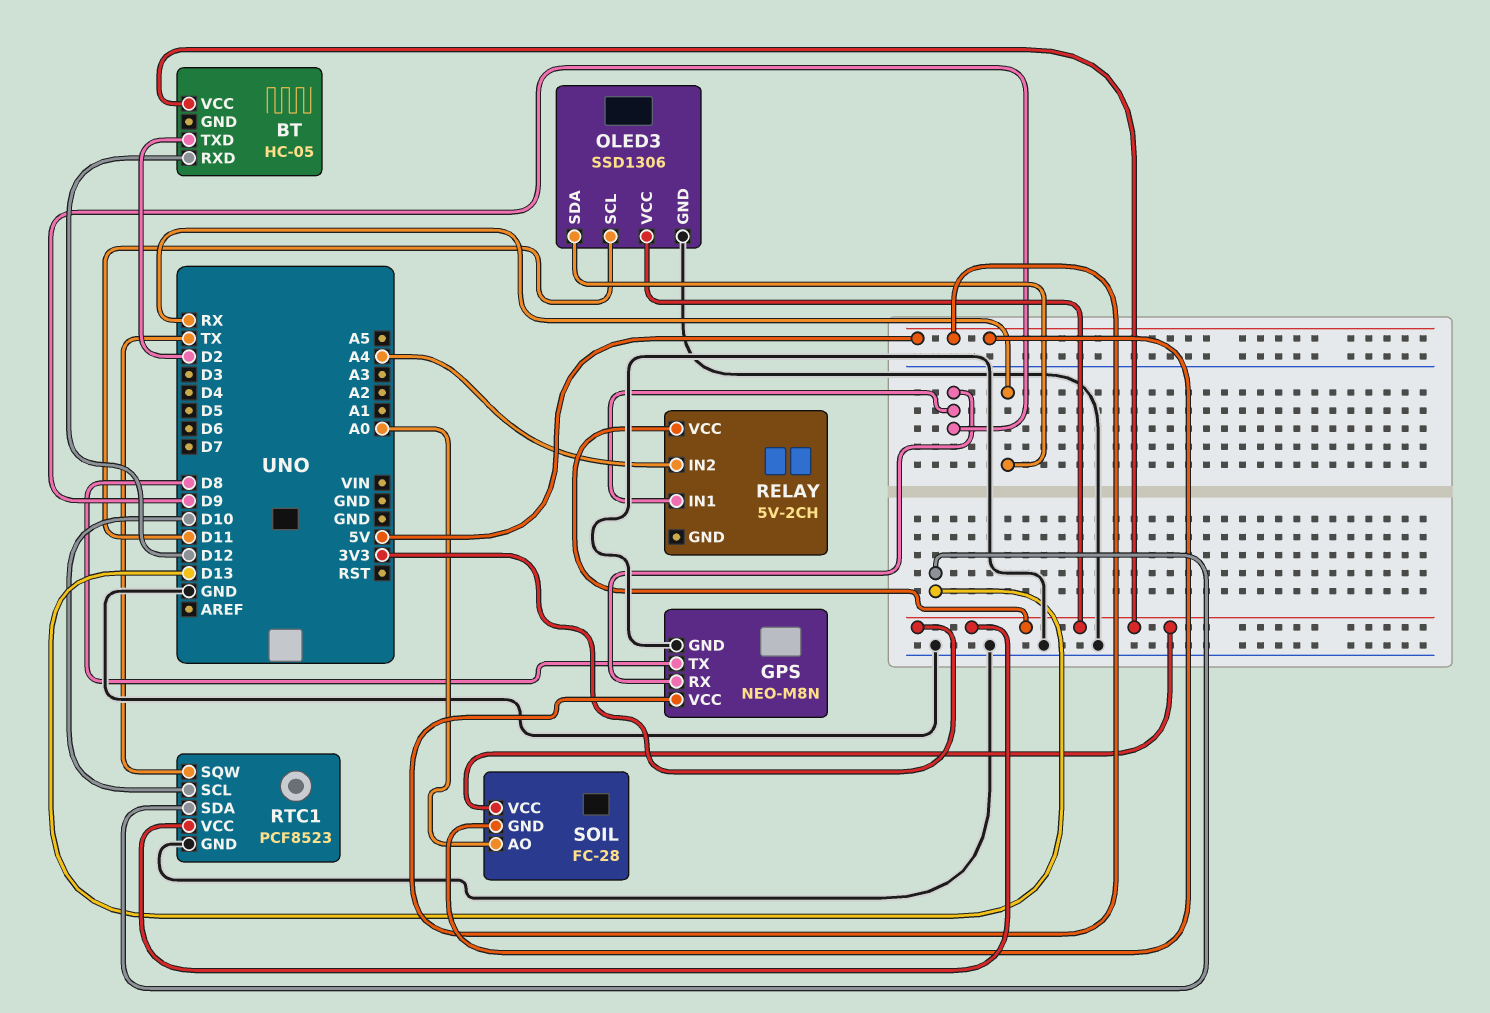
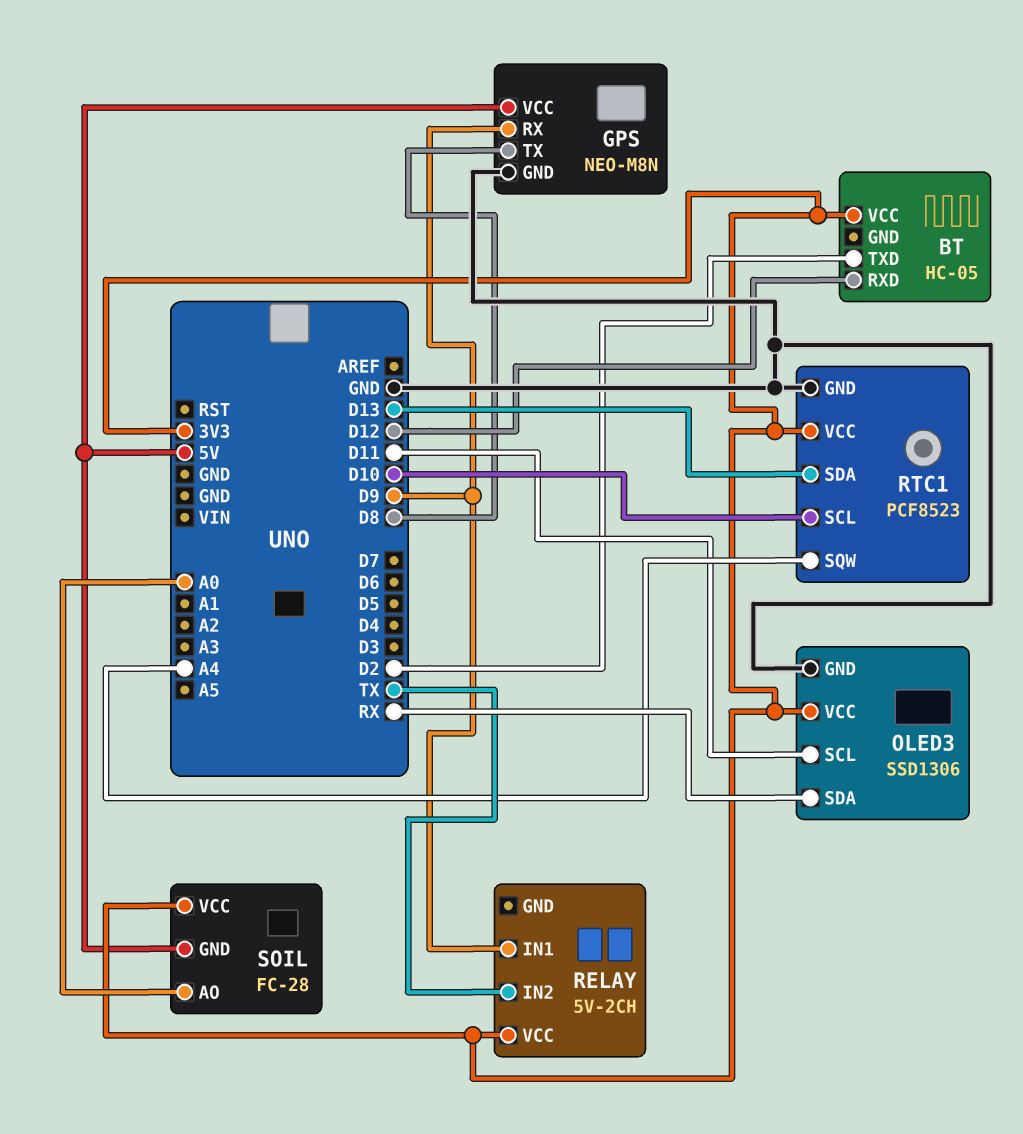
RELAY pin IN2: A4 -> TX
RTC1 pin SQW: TX -> A4

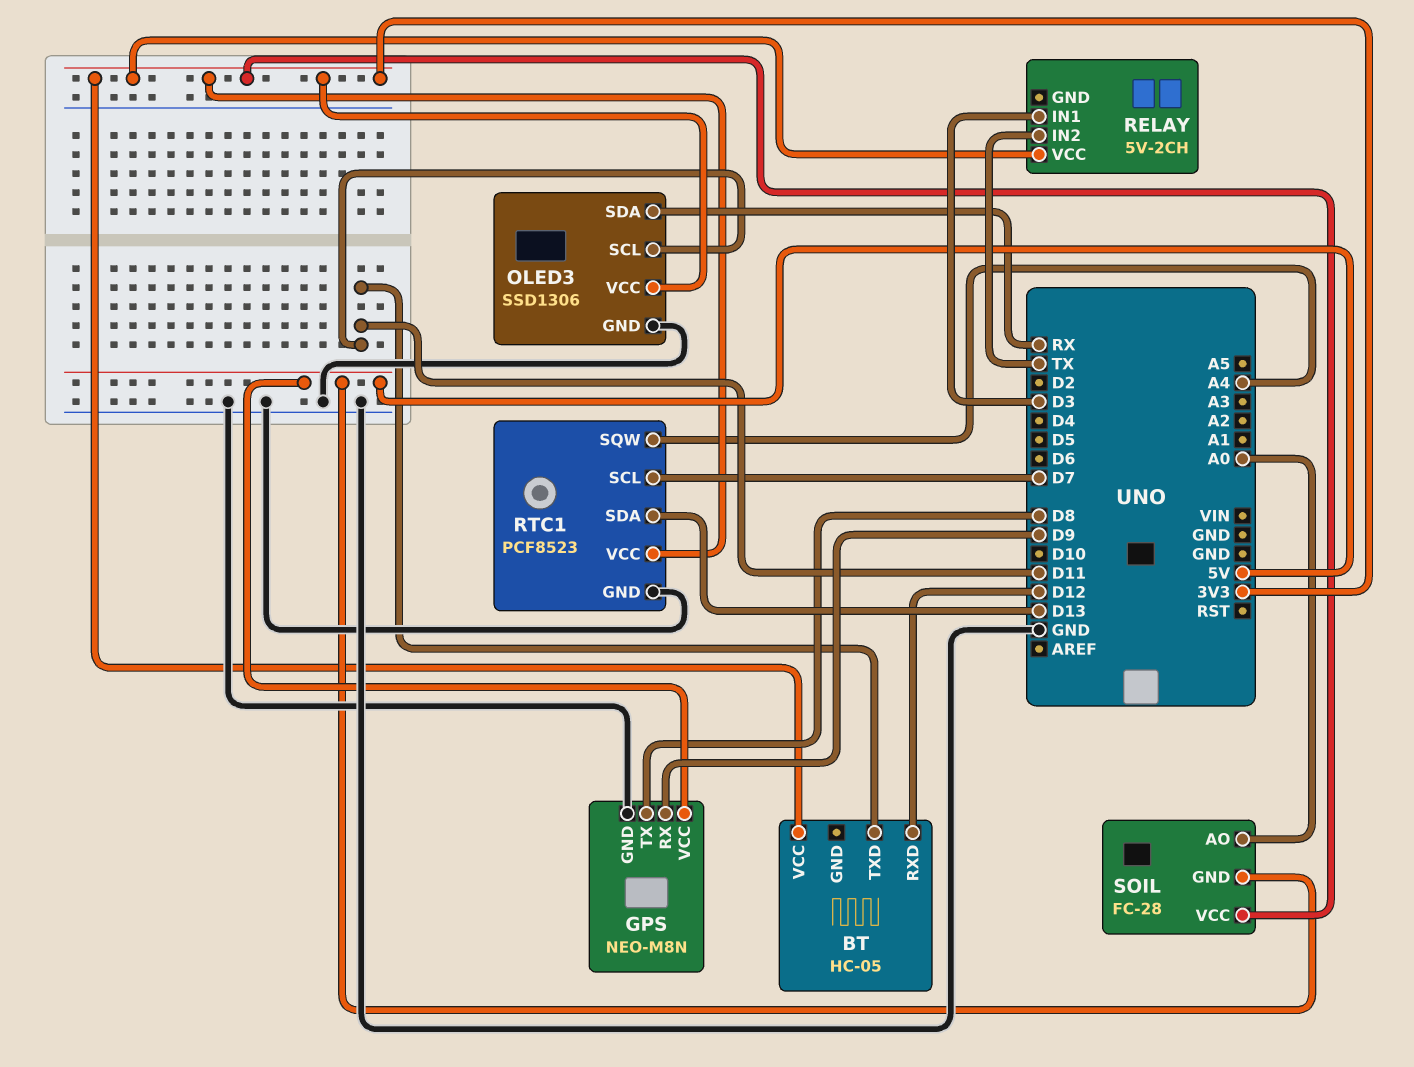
BT pin TXD: D2 -> D11
RELAY pin IN1: D9 -> D3
RTC1 pin SCL: D10 -> D7

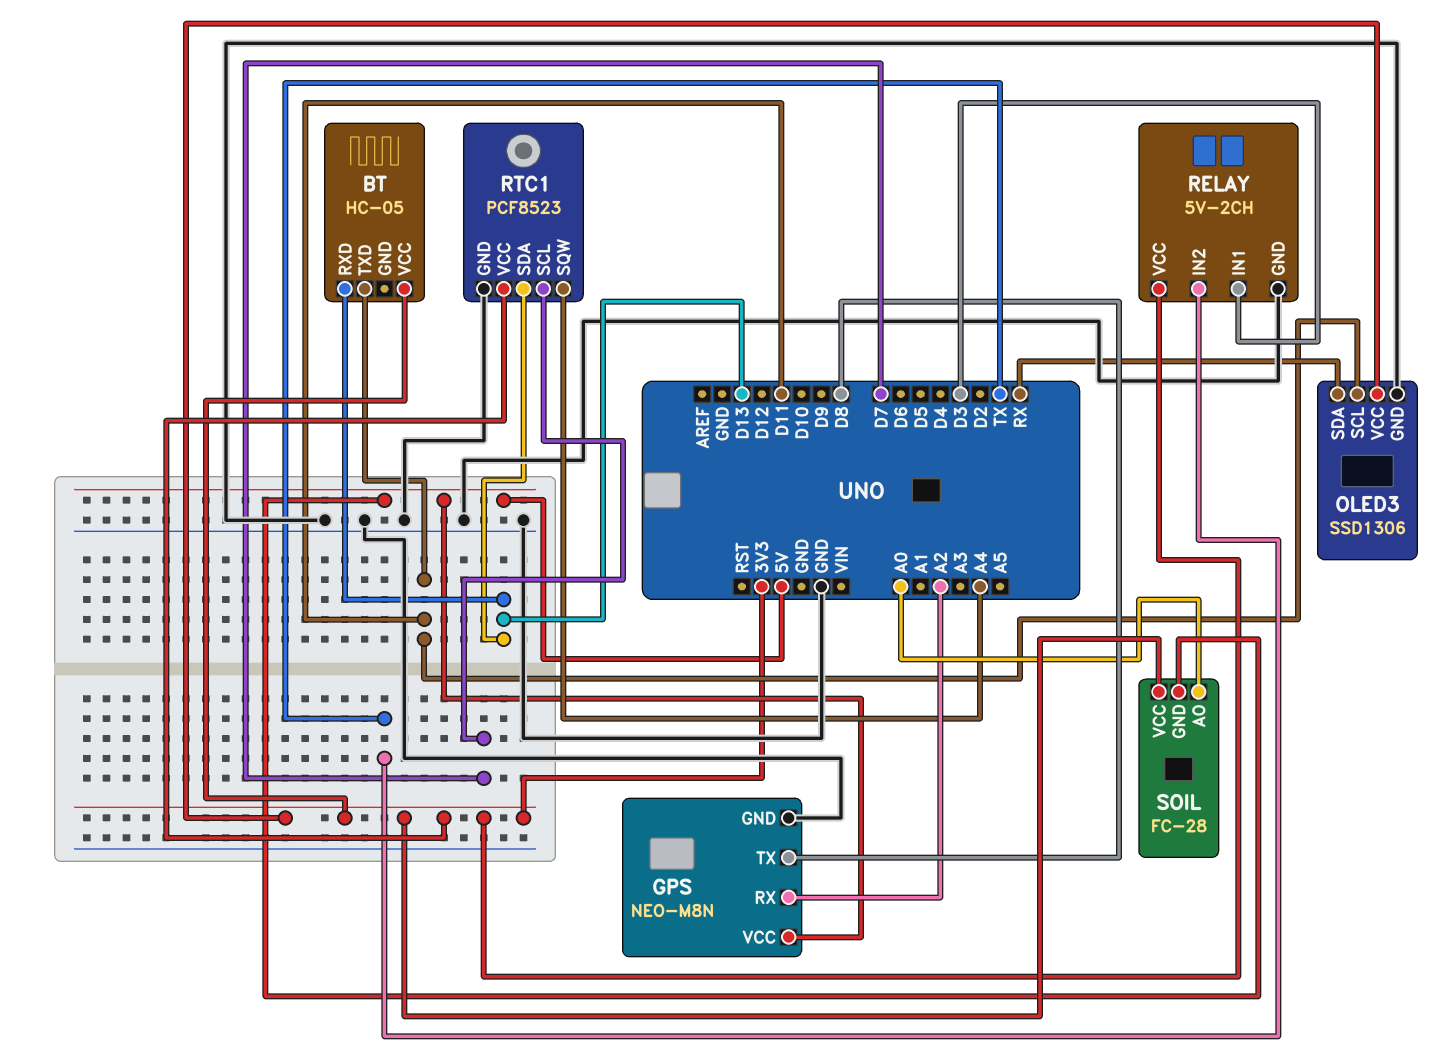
BT pin RXD: D12 -> D13
GPS pin RX: D9 -> A2
RELAY pin GND: none -> GND

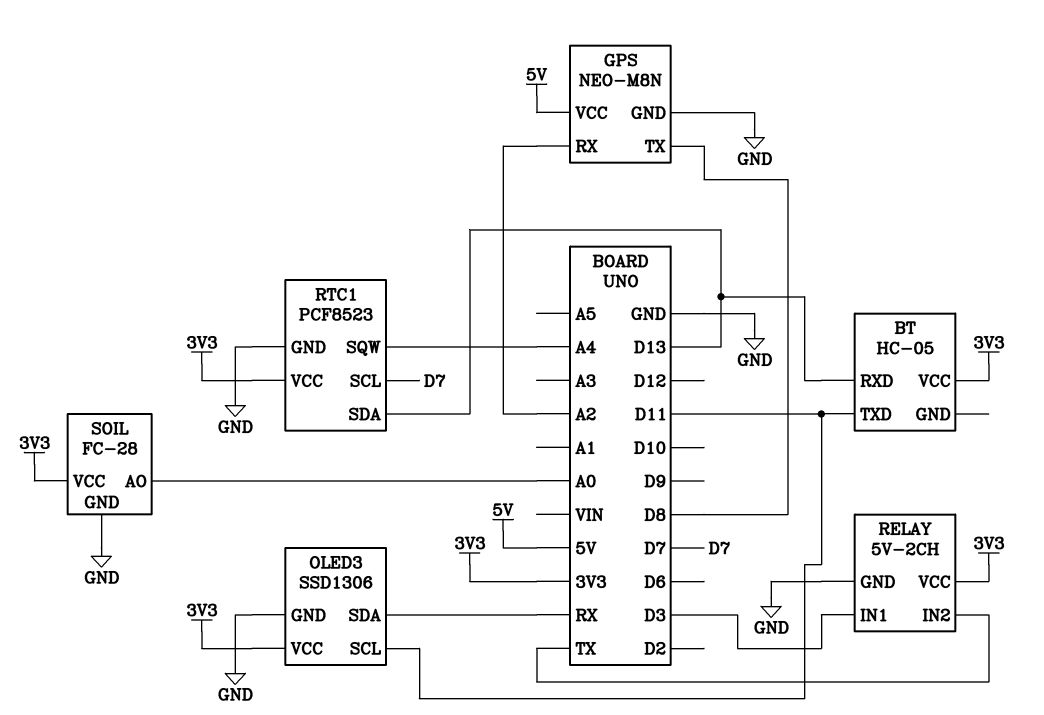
SOIL pin GND: 5V -> GND

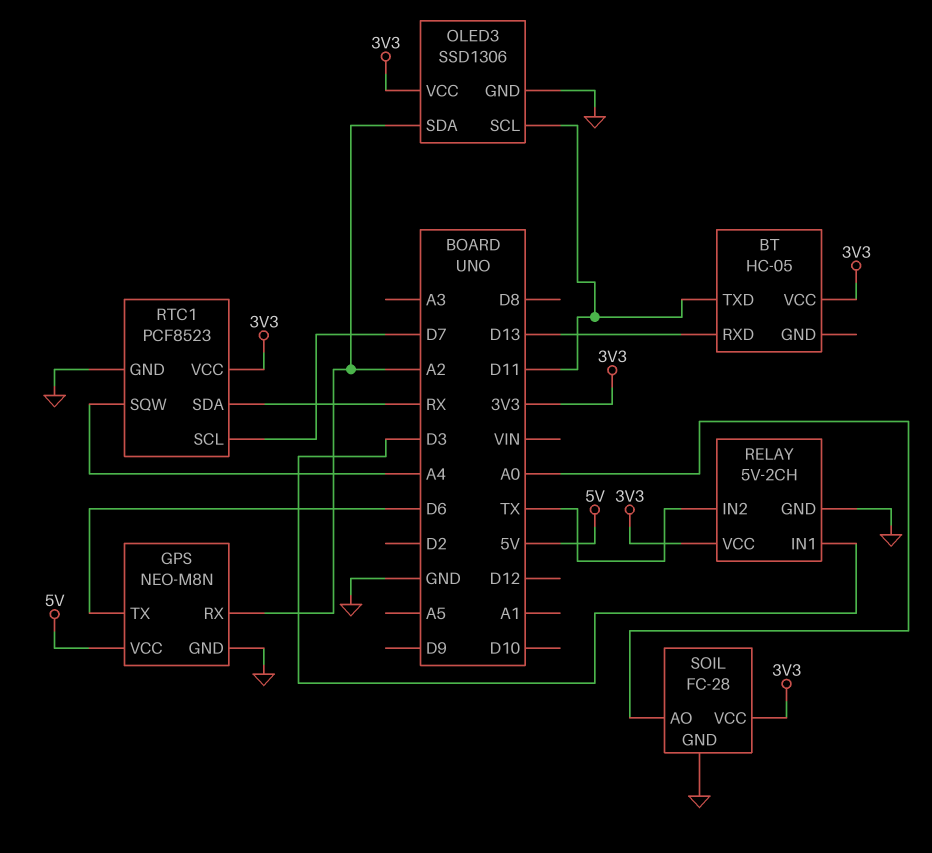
GPS pin TX: D8 -> D6
OLED3 pin SDA: RX -> A2
RTC1 pin SDA: D13 -> RX

